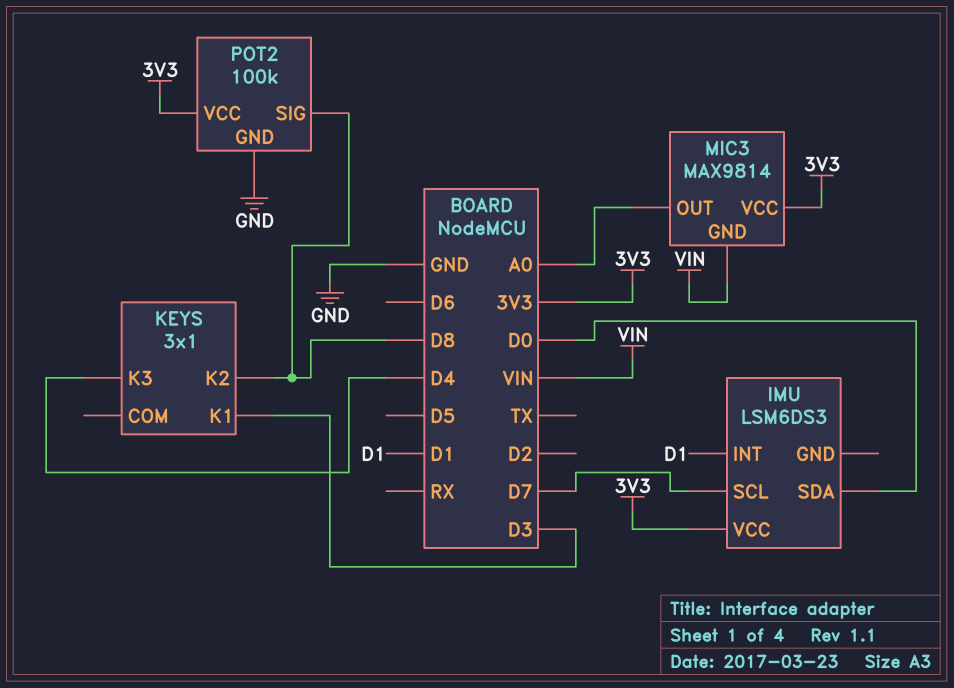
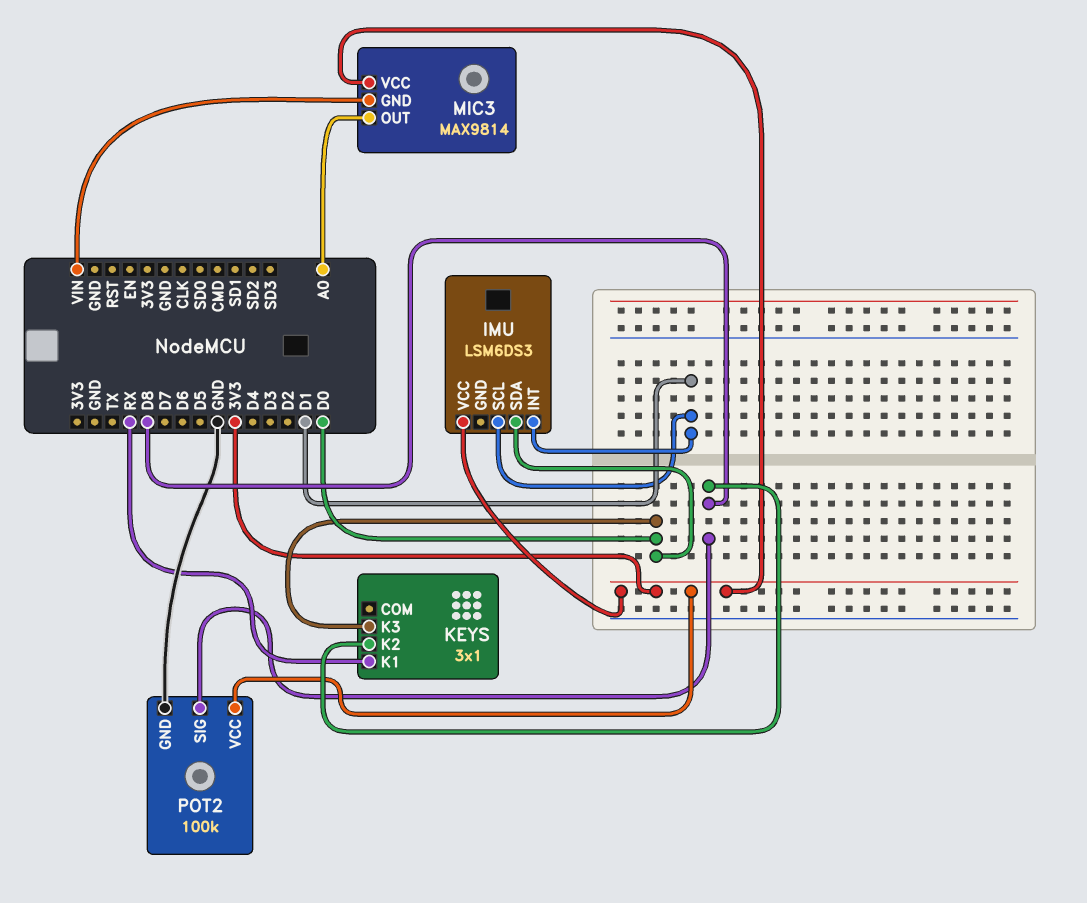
IMU pin SCL: D7 -> D1
KEYS pin K1: D3 -> RX
KEYS pin K3: D4 -> D0

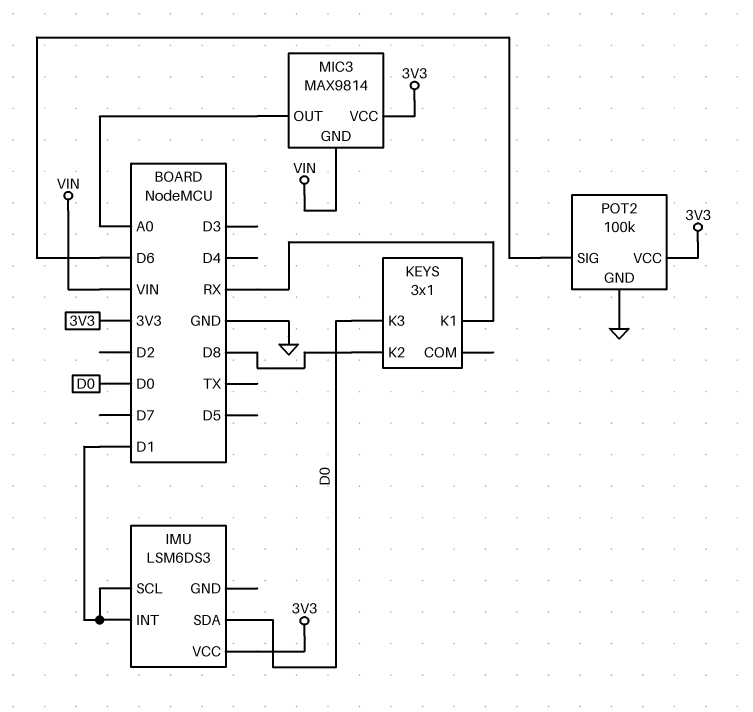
POT2 pin SIG: D8 -> D6

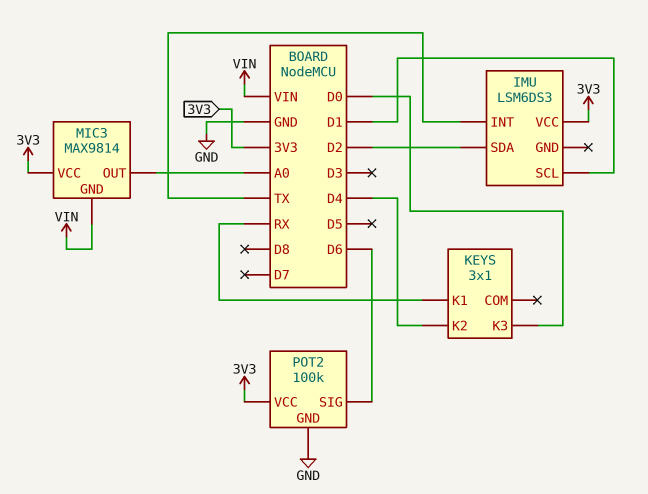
IMU pin INT: D1 -> TX
IMU pin SDA: D0 -> D2
KEYS pin K2: D8 -> D4

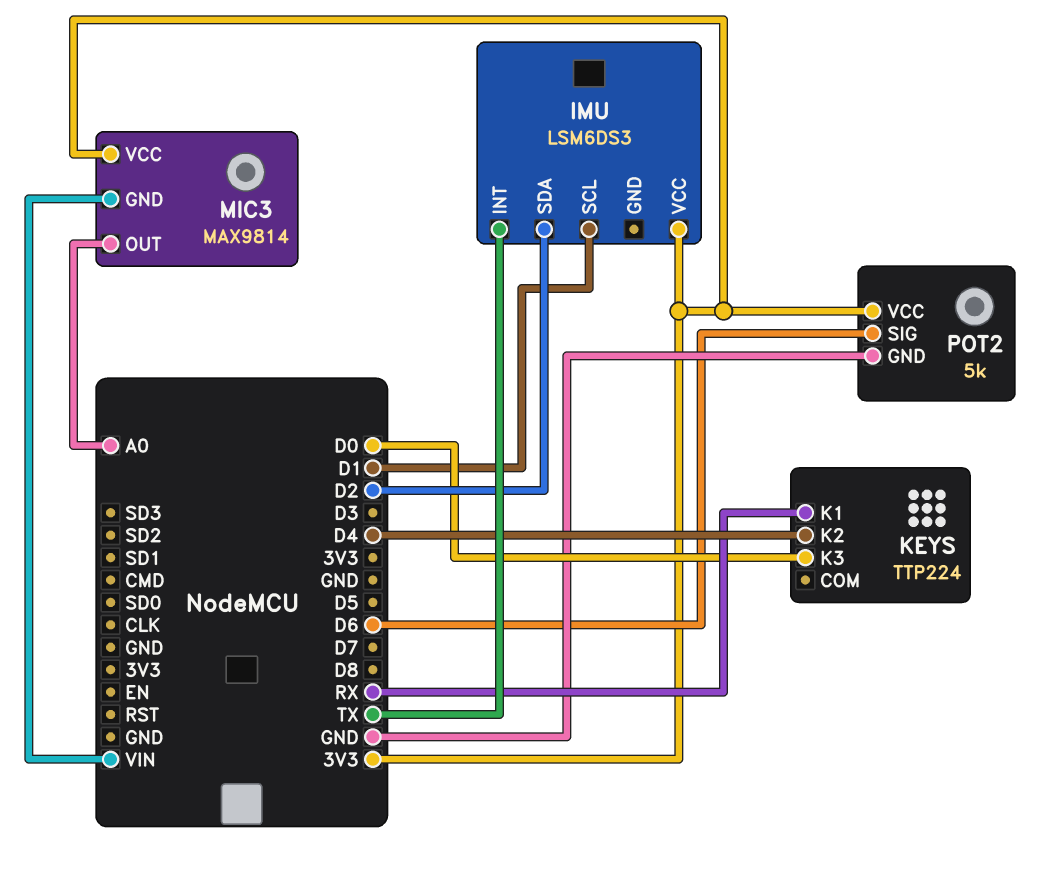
KEYS: 3x1 -> TTP224
POT2: 100k -> 5k

